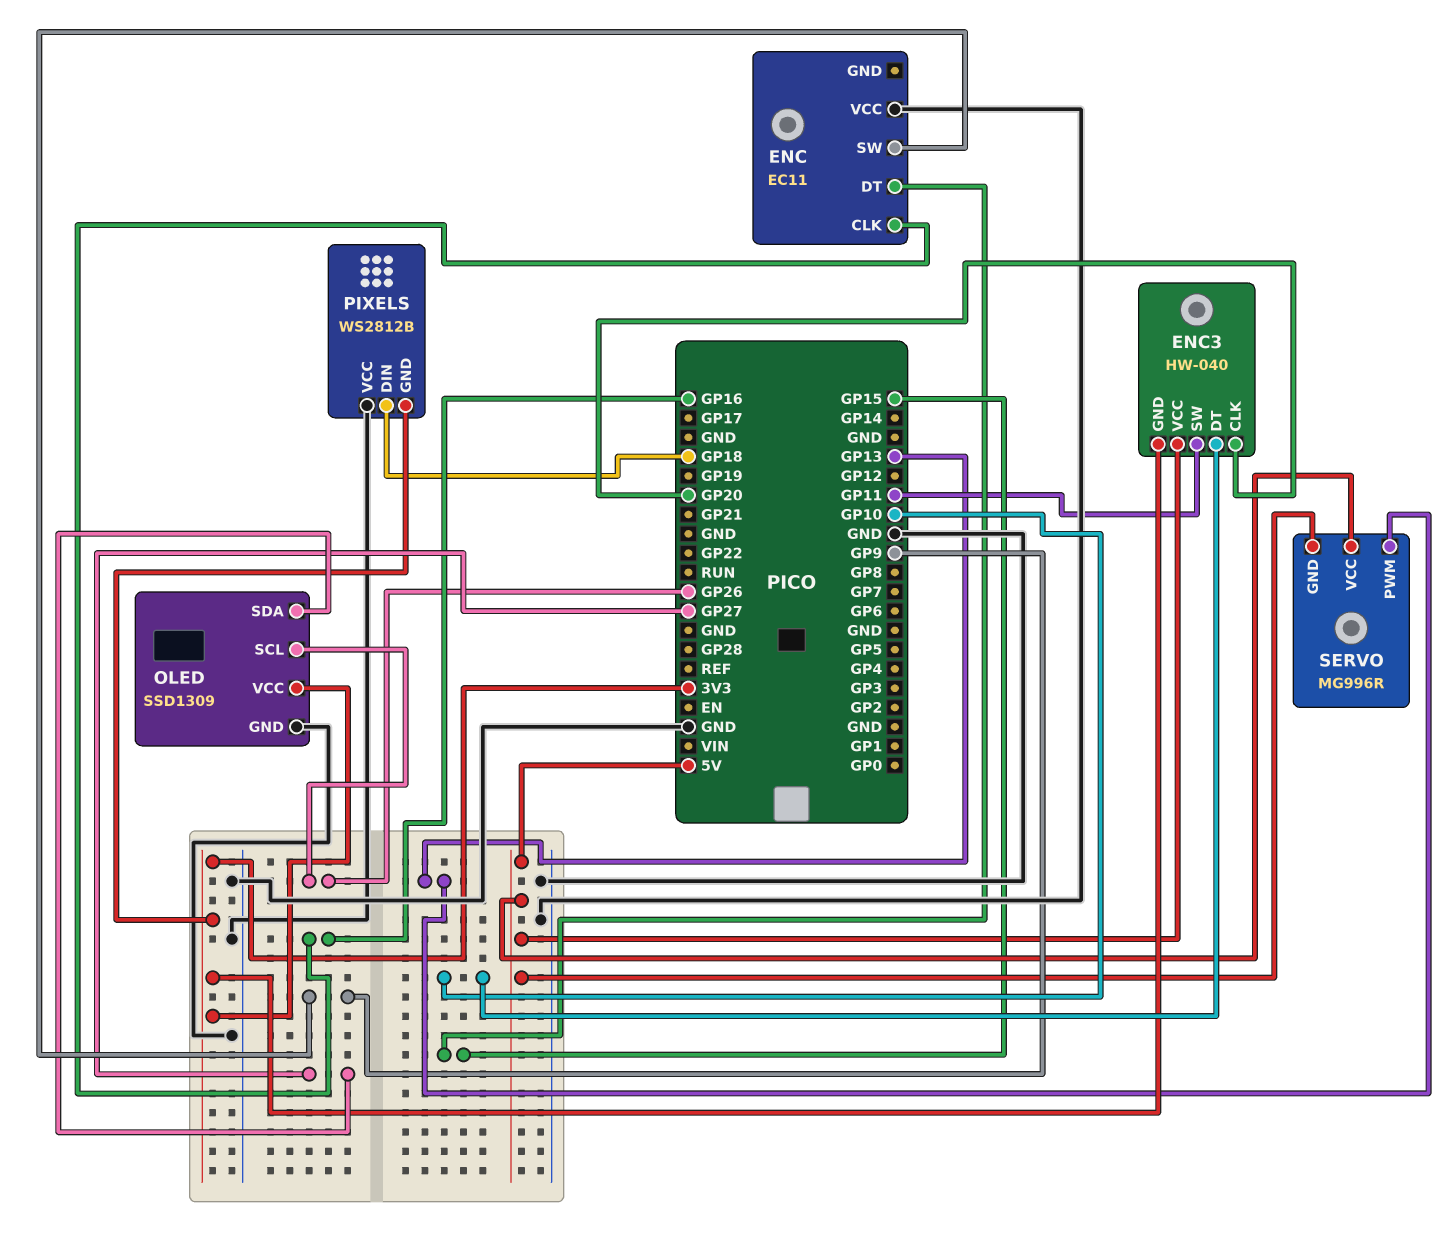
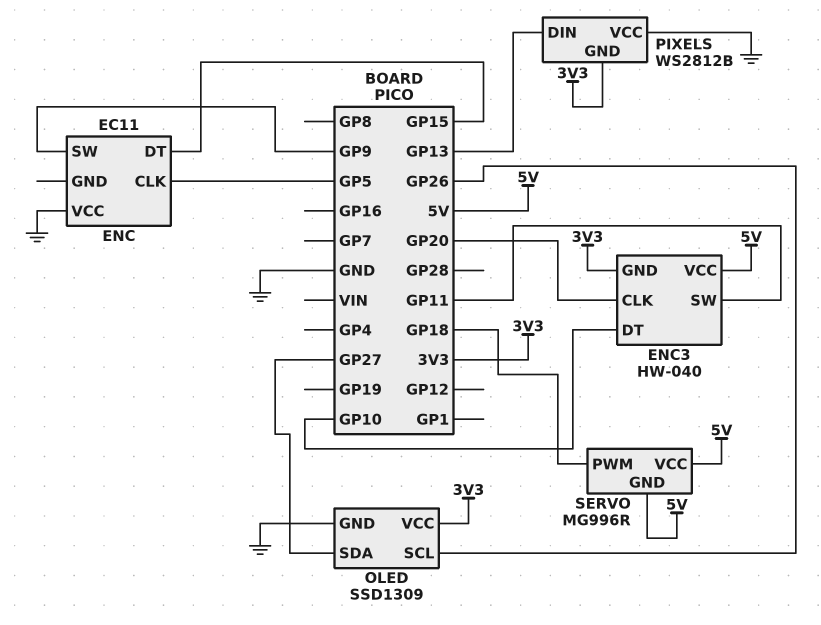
ENC pin CLK: GP16 -> GP5
PIXELS pin DIN: GP18 -> GP13
SERVO pin PWM: GP13 -> GP18

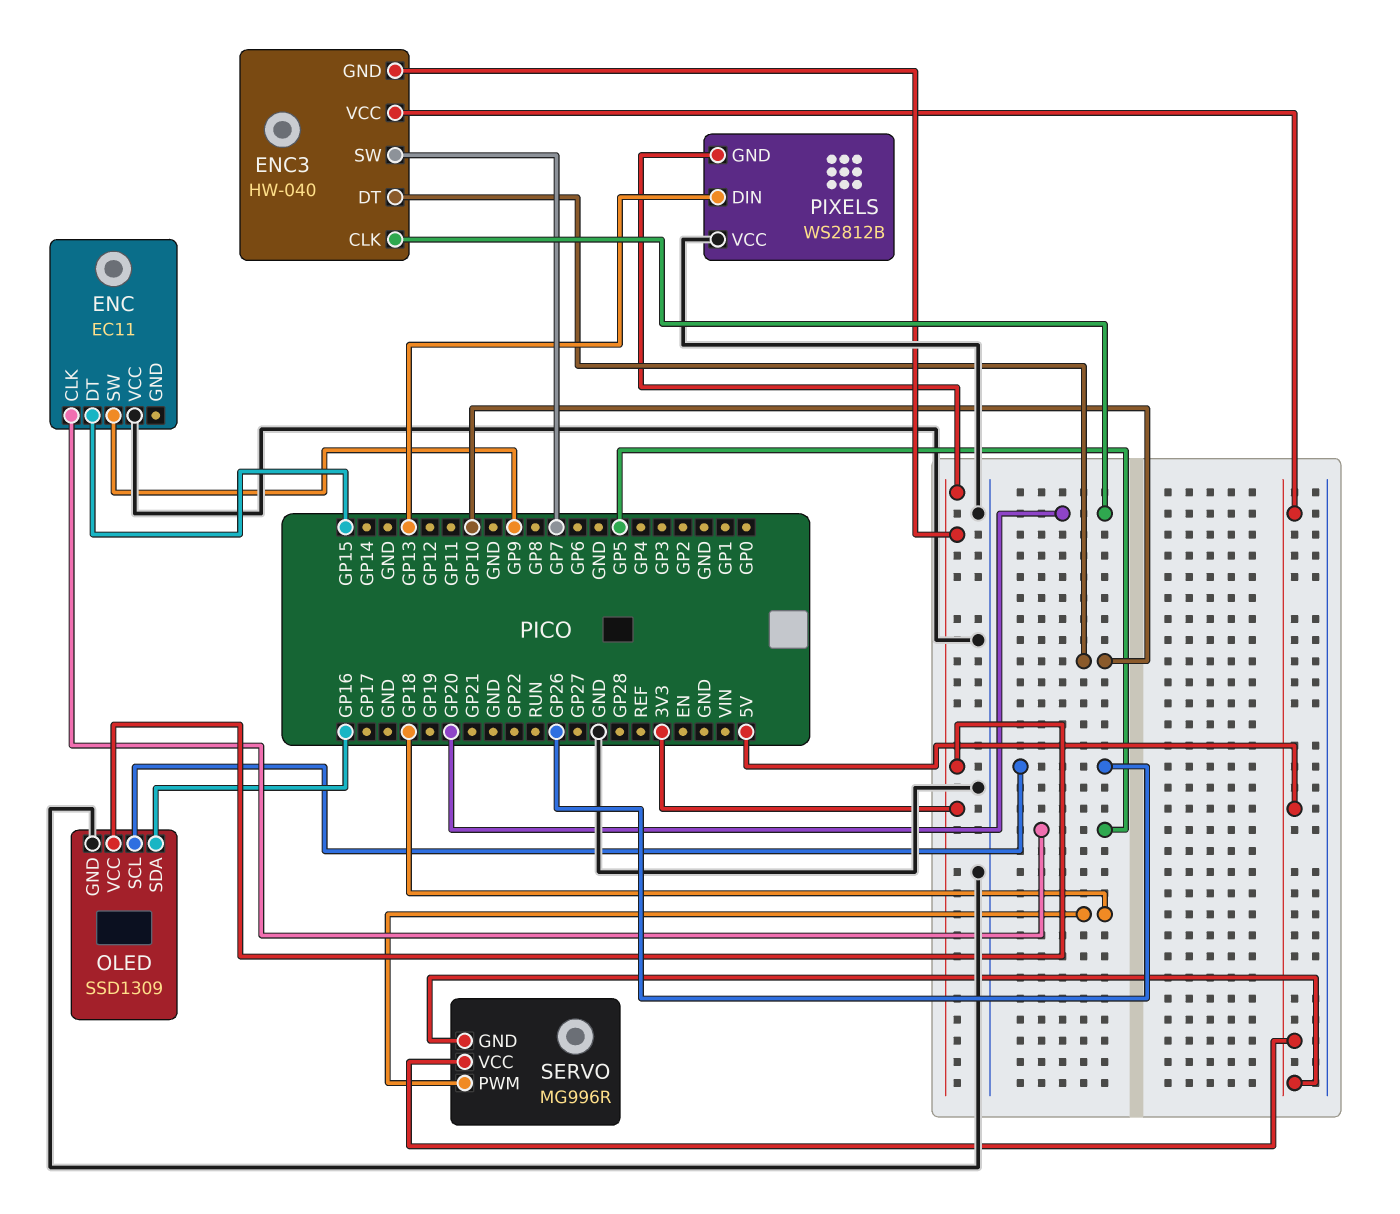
ENC3 pin SW: GP11 -> GP7
OLED pin SDA: GP27 -> GP16

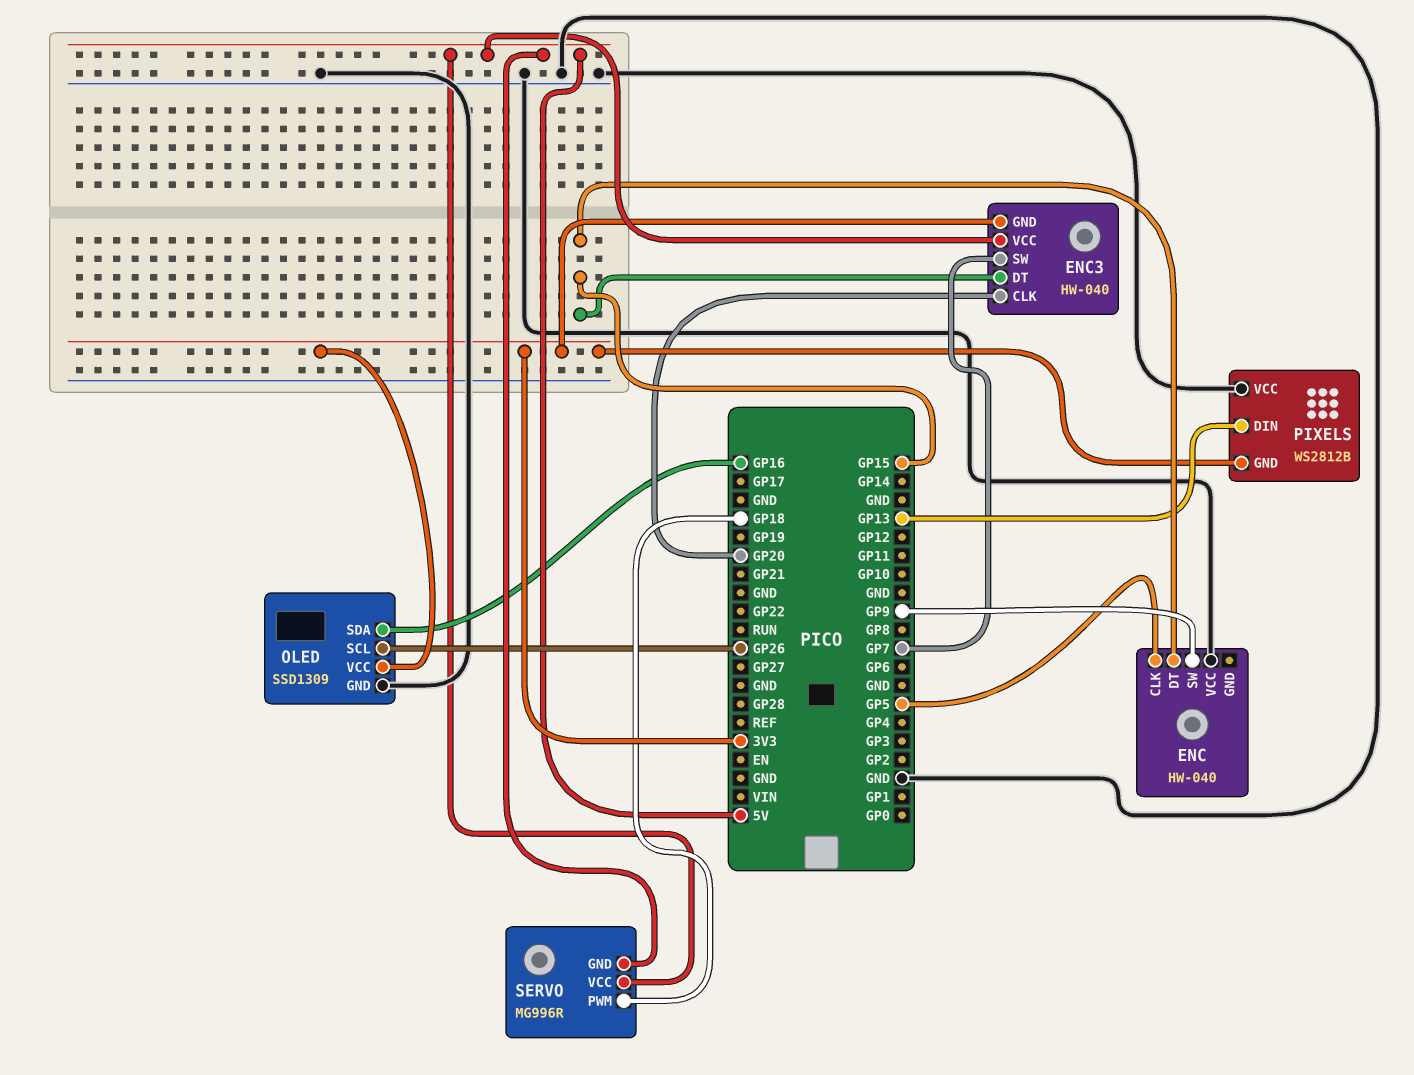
ENC: EC11 -> HW-040
ENC3 pin DT: GP10 -> GP15

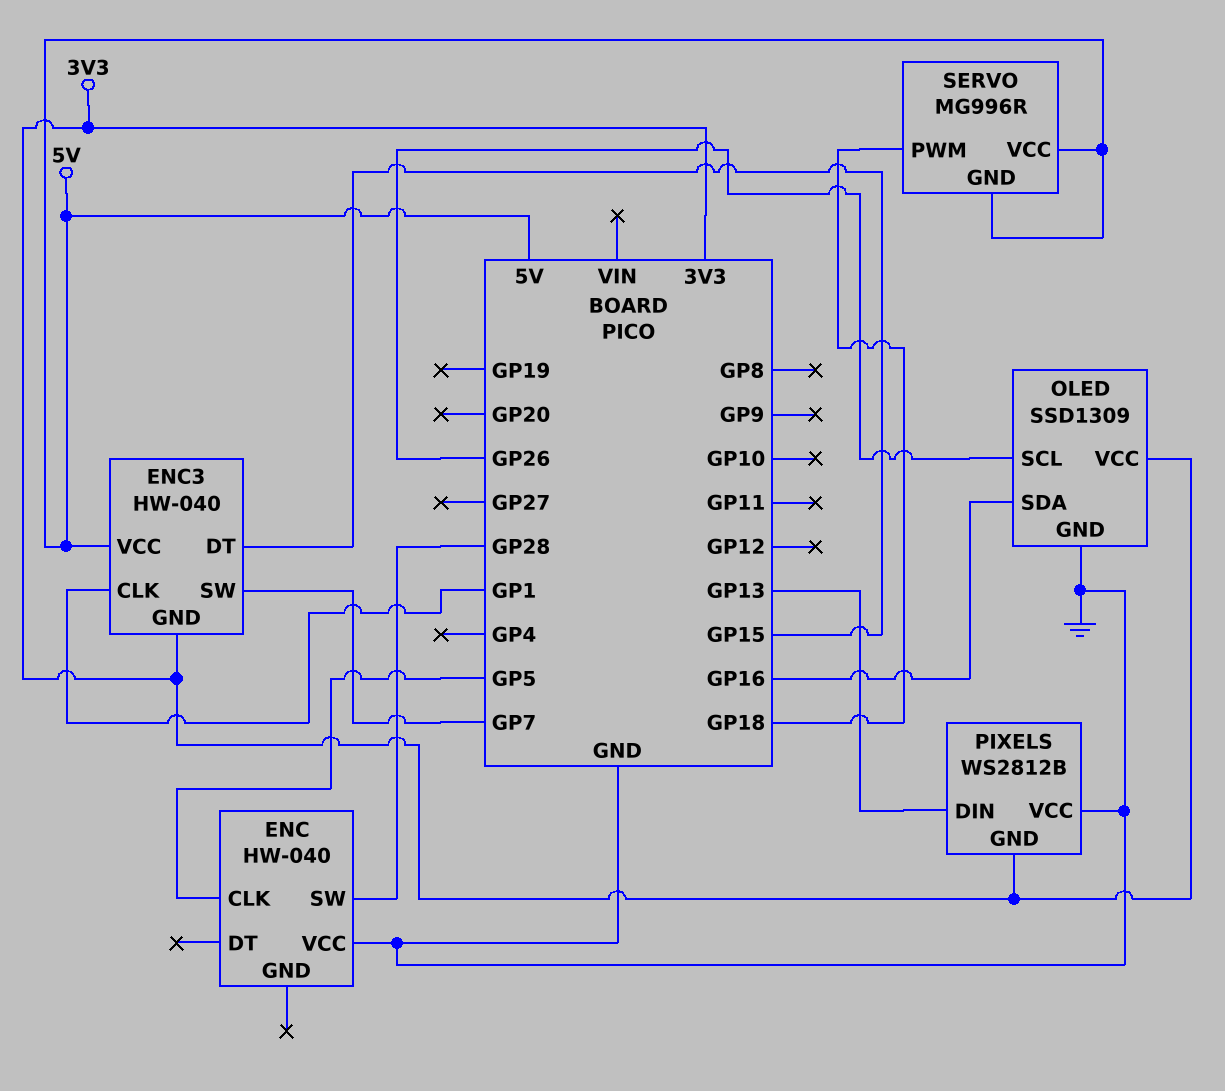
ENC pin DT: GP15 -> none
ENC pin SW: GP9 -> GP28
ENC3 pin CLK: GP20 -> GP1

